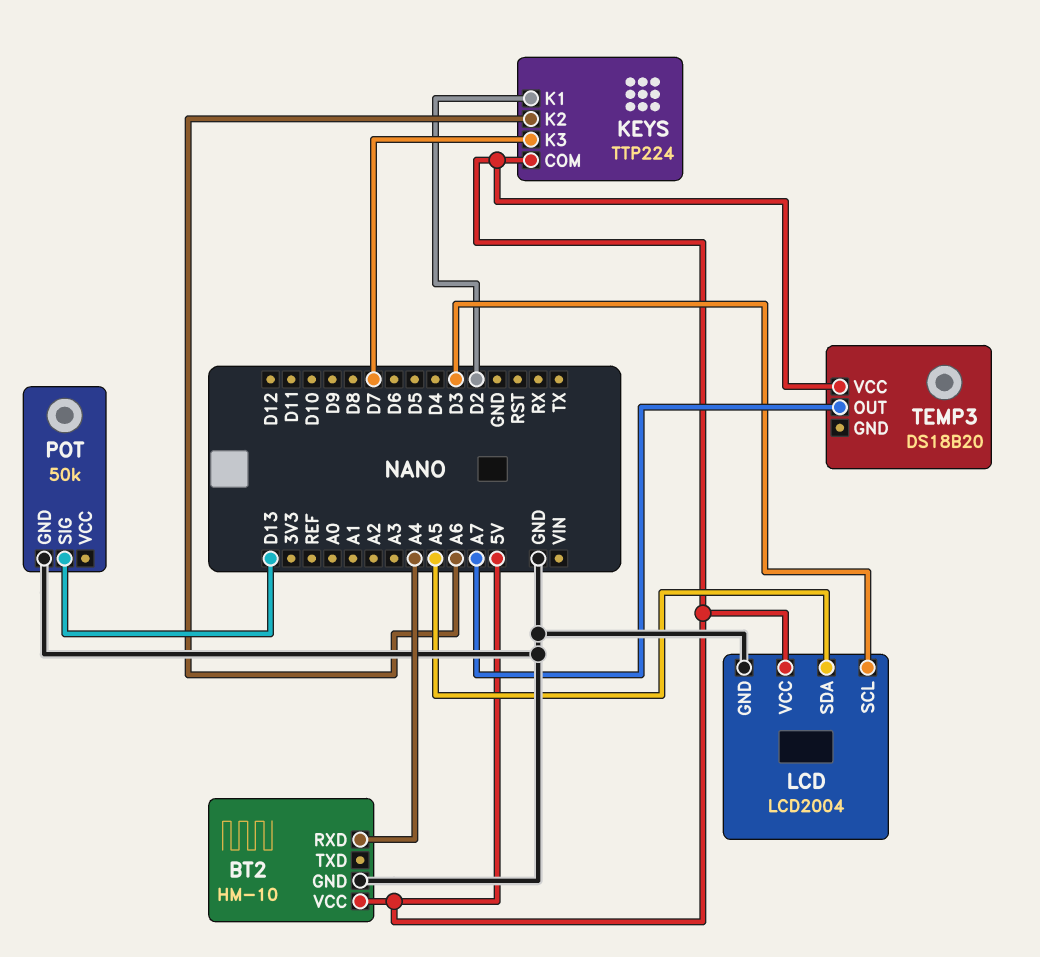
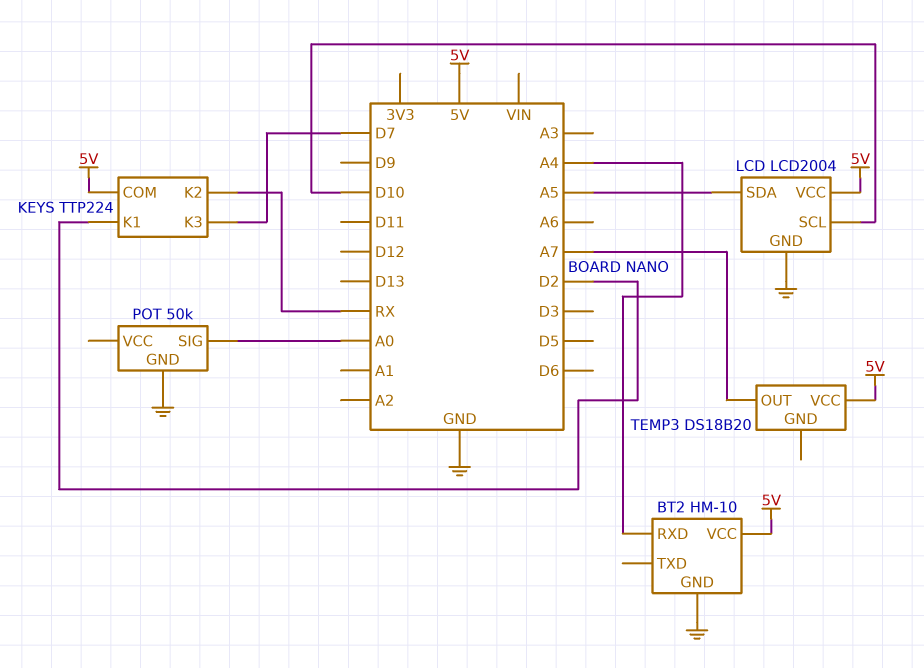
KEYS pin K2: A6 -> RX
LCD pin SCL: D3 -> D10
POT pin SIG: D13 -> A0

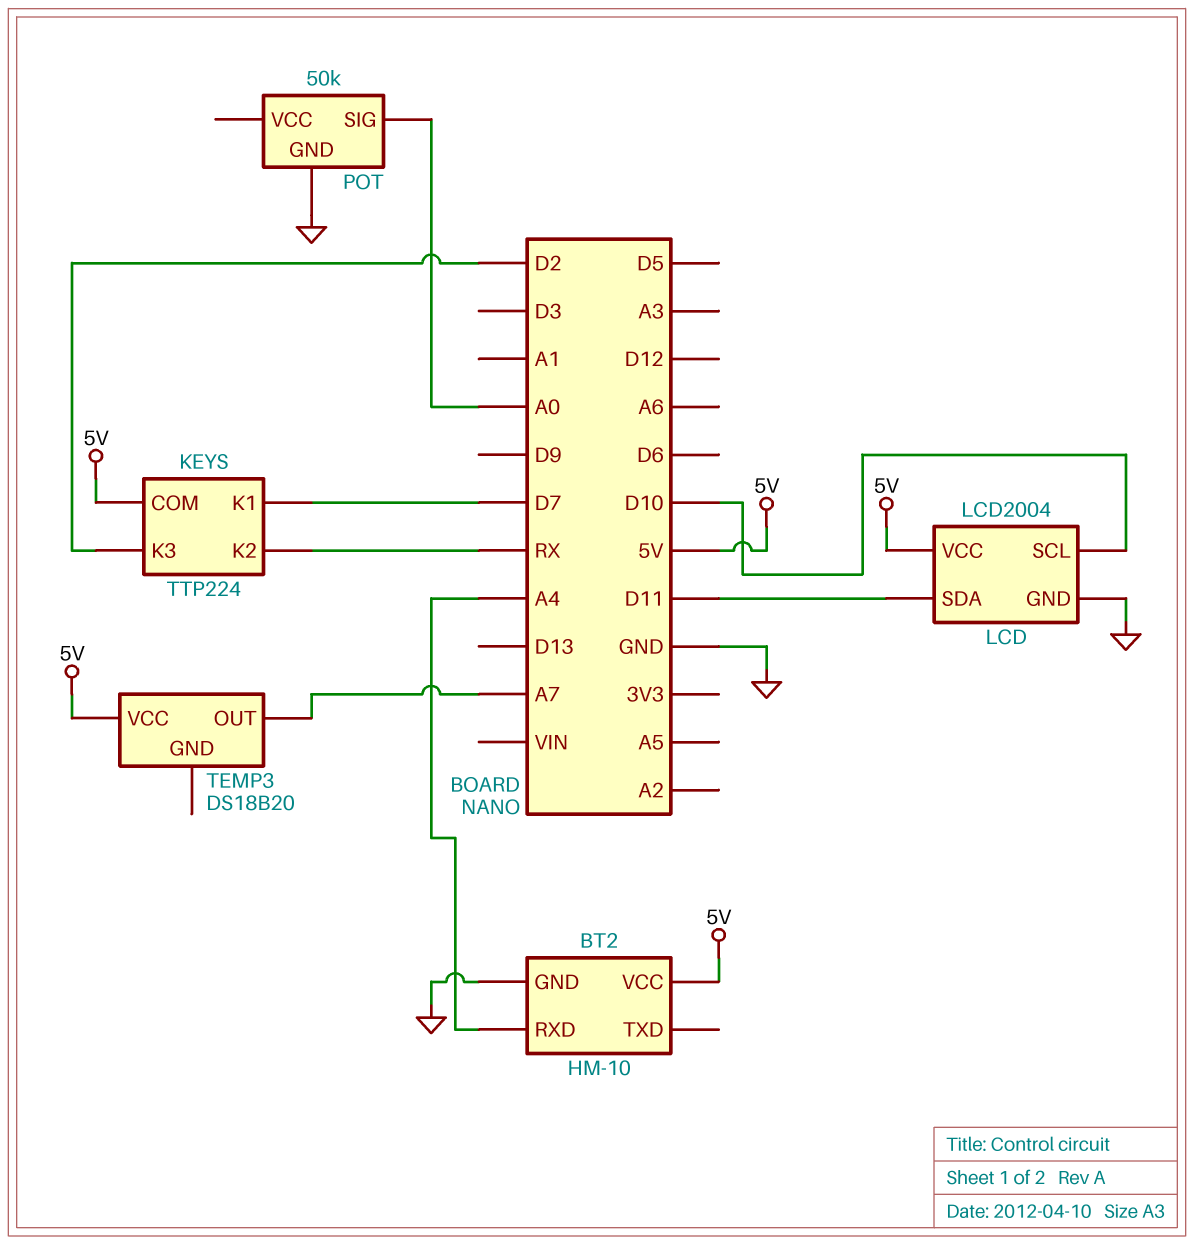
KEYS pin K1: D2 -> D7
KEYS pin K3: D7 -> D2
LCD pin SDA: A5 -> D11

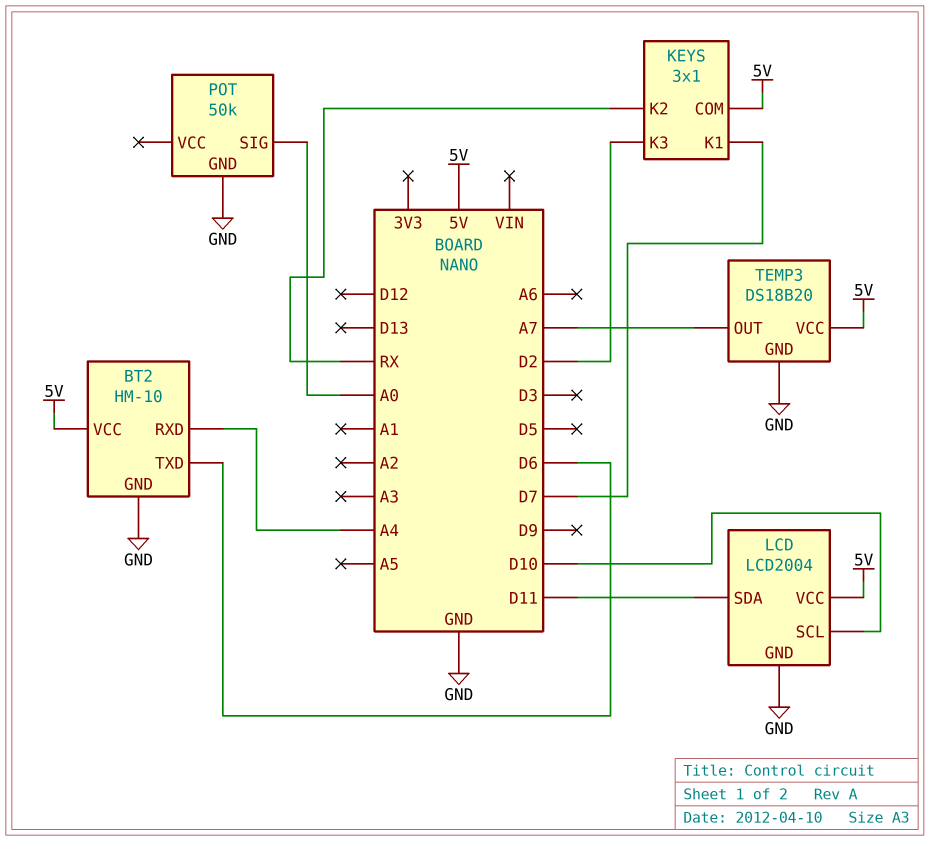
BT2 pin TXD: none -> D6
KEYS: TTP224 -> 3x1
TEMP3 pin GND: none -> GND

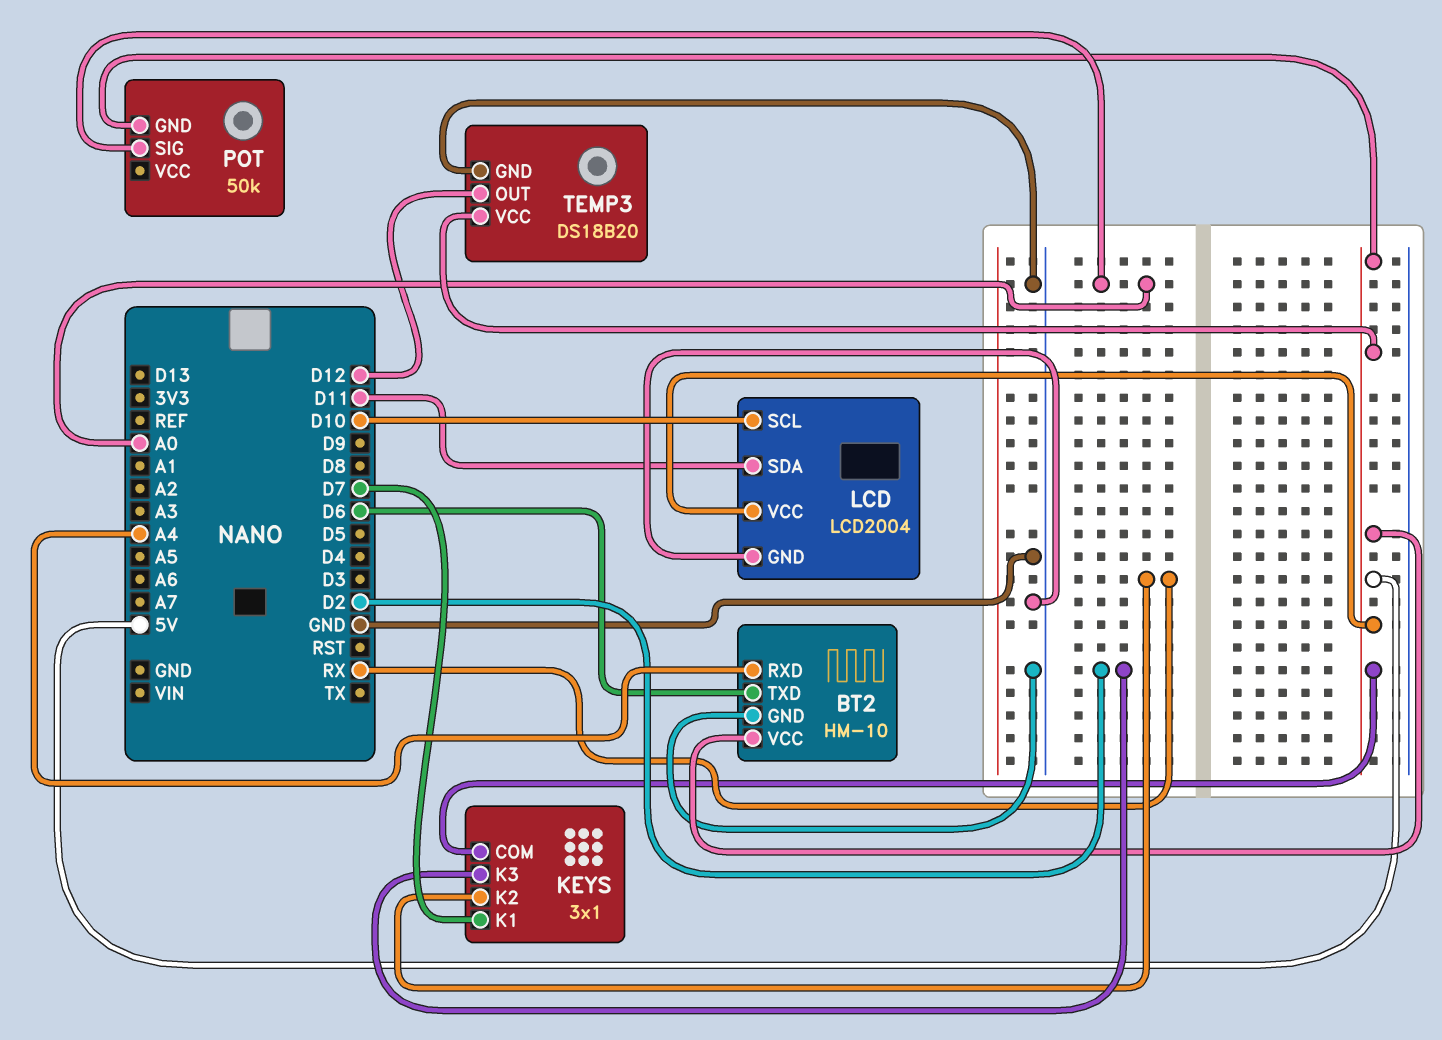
POT pin GND: GND -> 5V
TEMP3 pin OUT: A7 -> D12

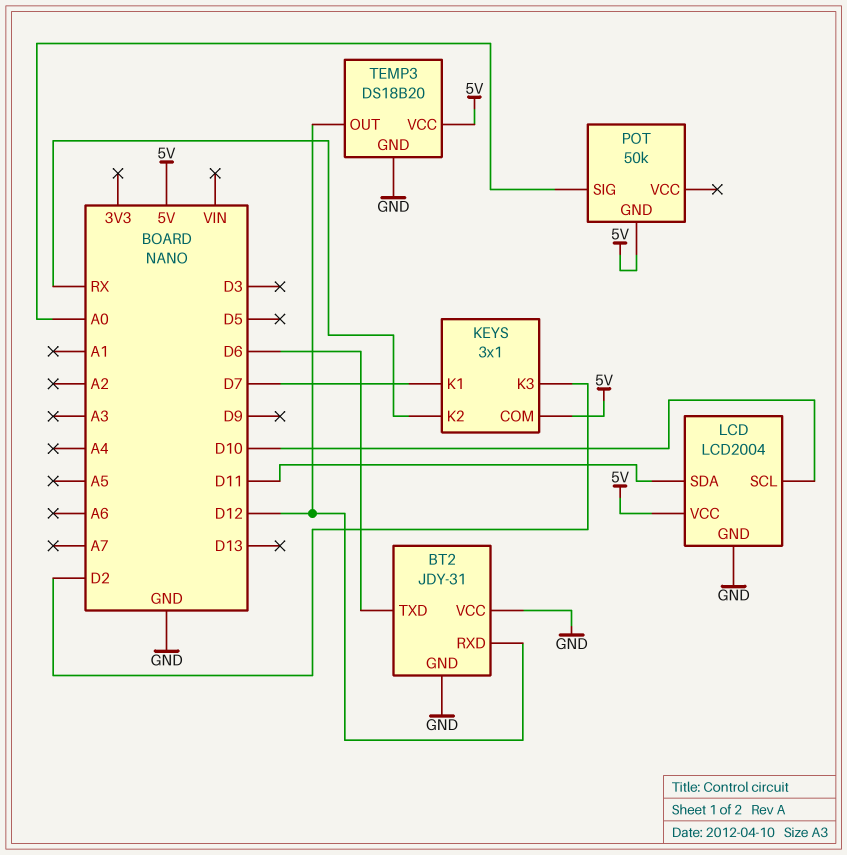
BT2: HM-10 -> JDY-31
BT2 pin RXD: A4 -> D12
BT2 pin VCC: 5V -> GND

